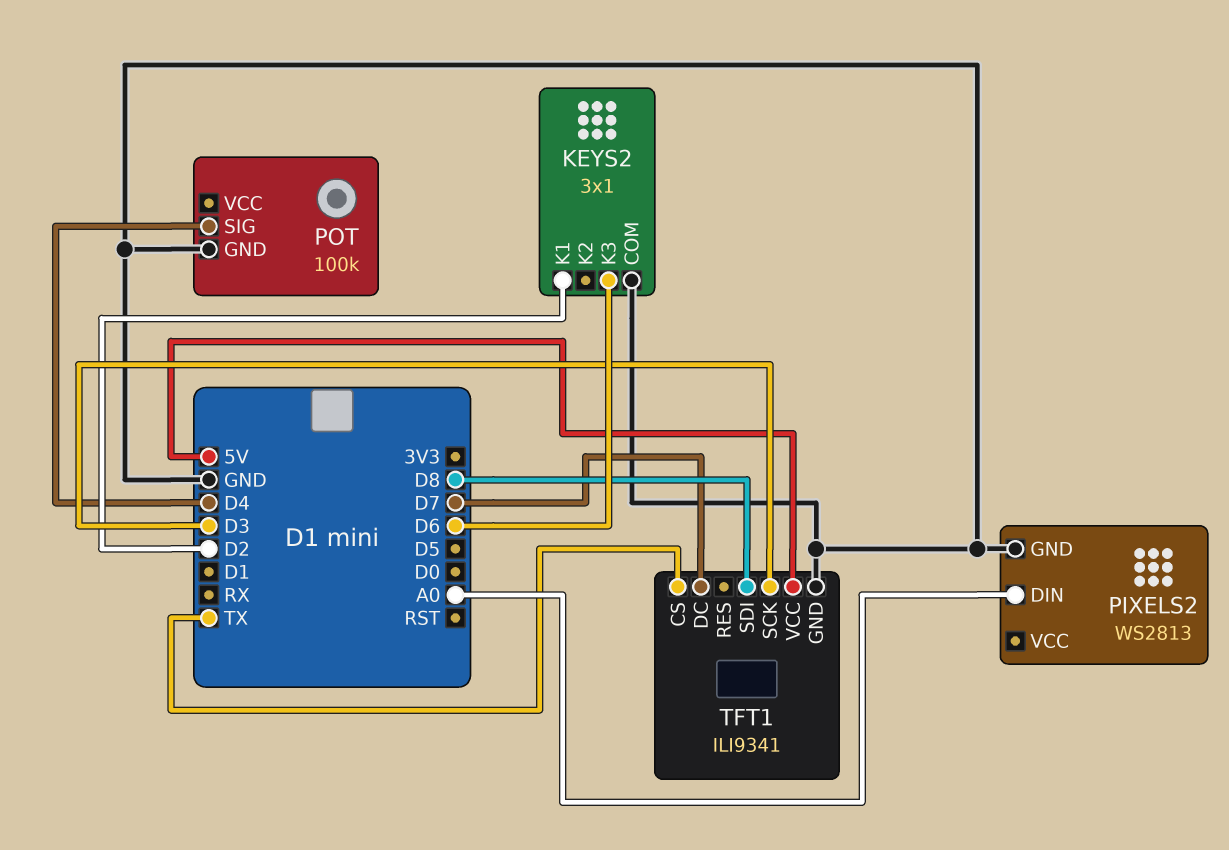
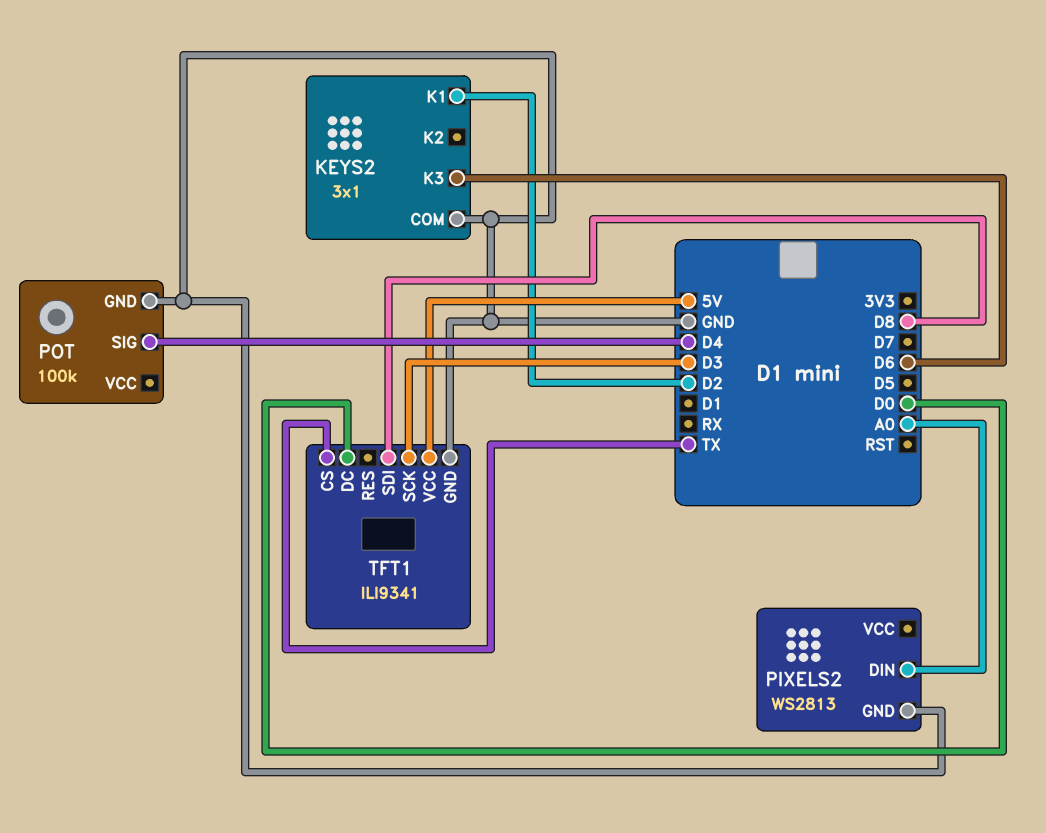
TFT1 pin DC: D7 -> D0

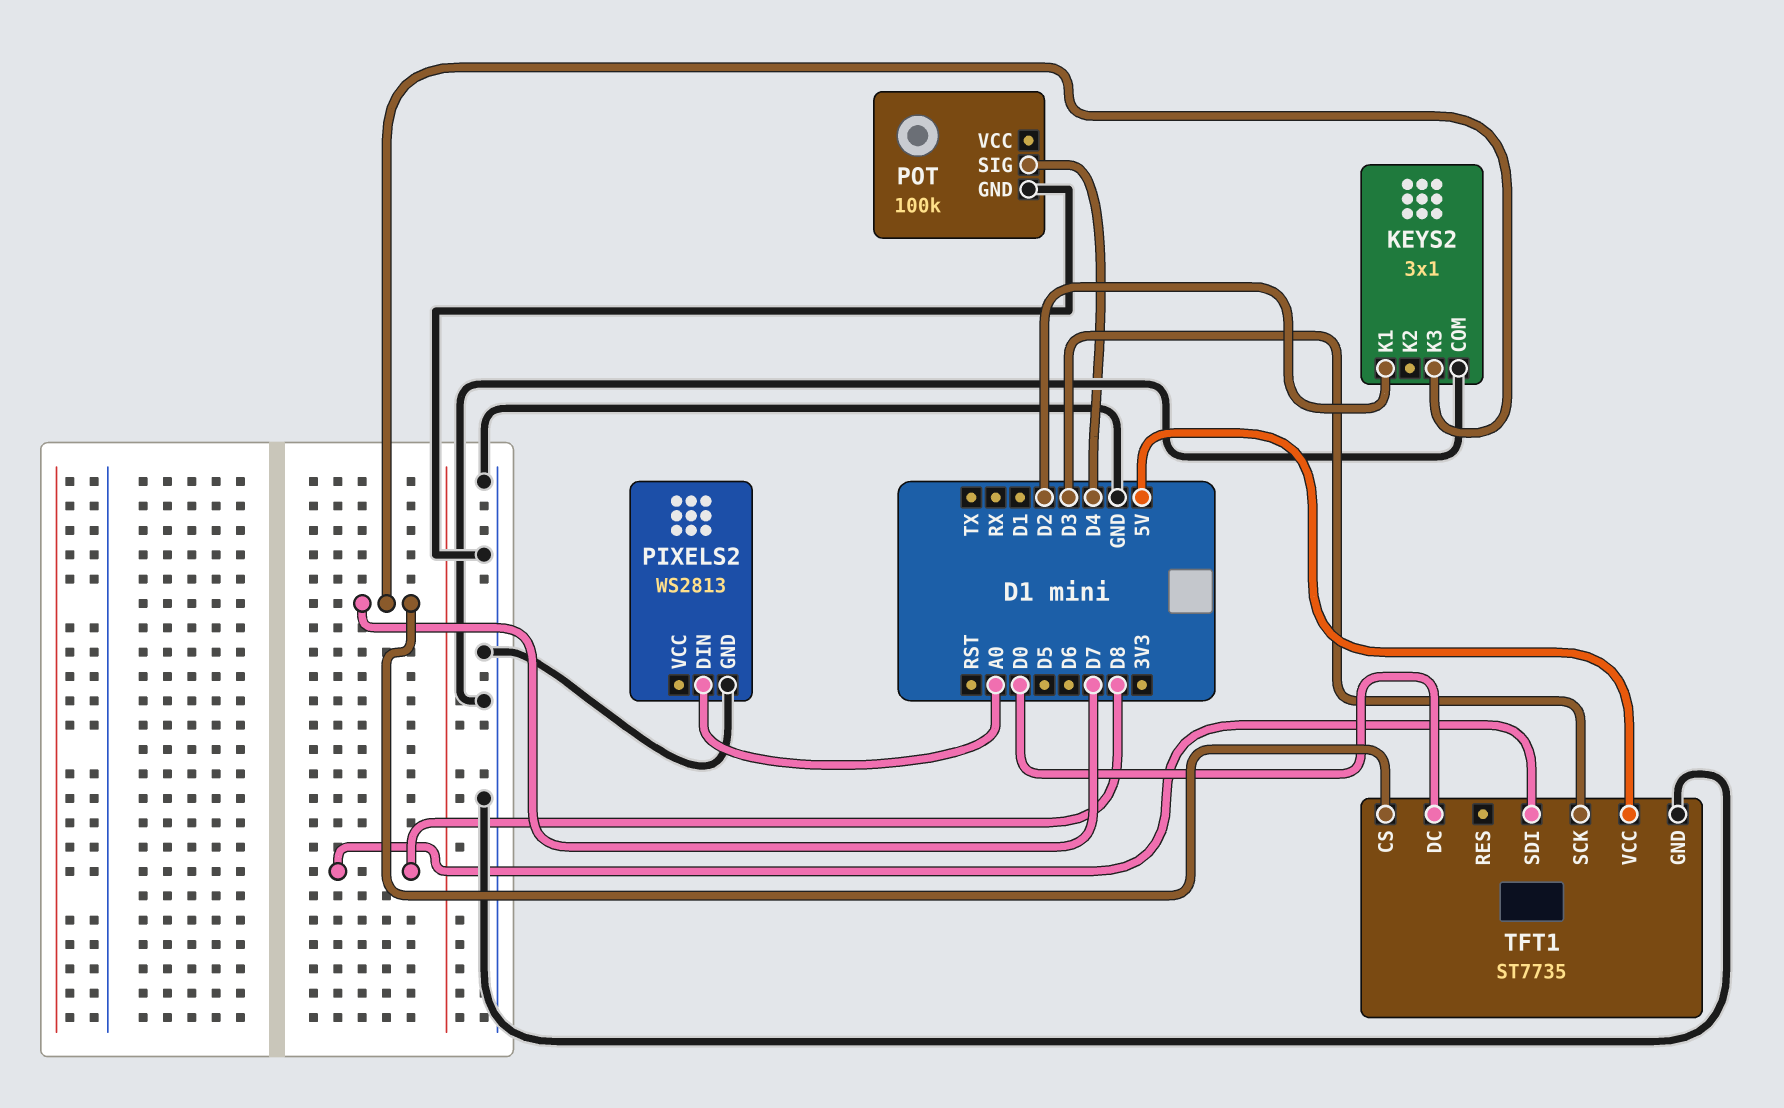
KEYS2 pin K3: D6 -> D7
TFT1: ILI9341 -> ST7735
TFT1 pin CS: TX -> D7

